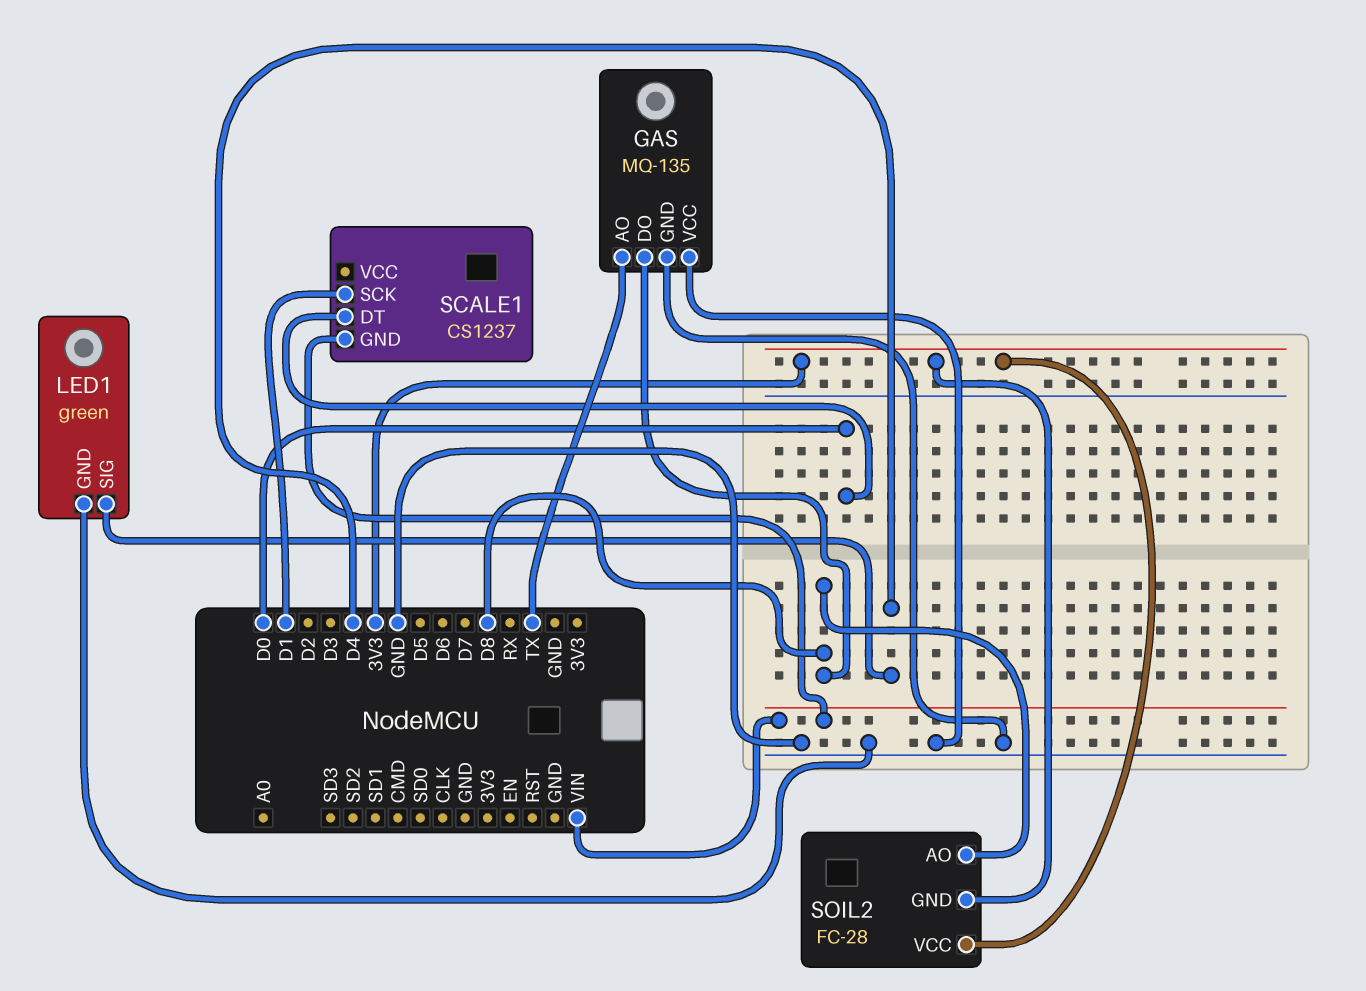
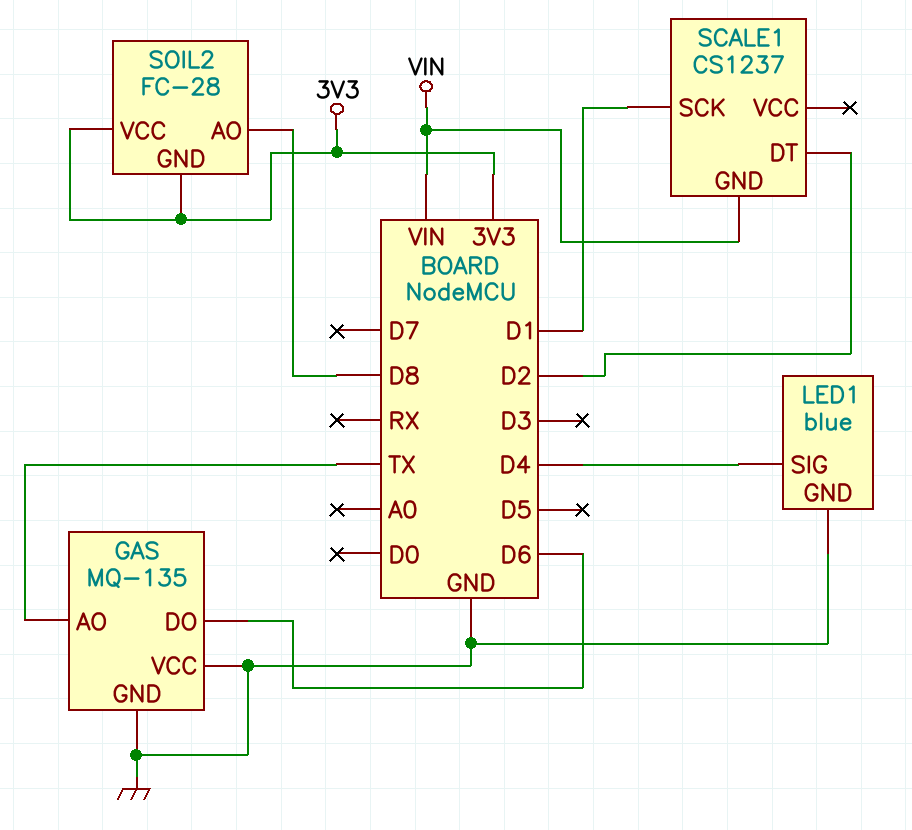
GAS pin DO: D8 -> D6
LED1: green -> blue
SCALE1 pin DT: D0 -> D2

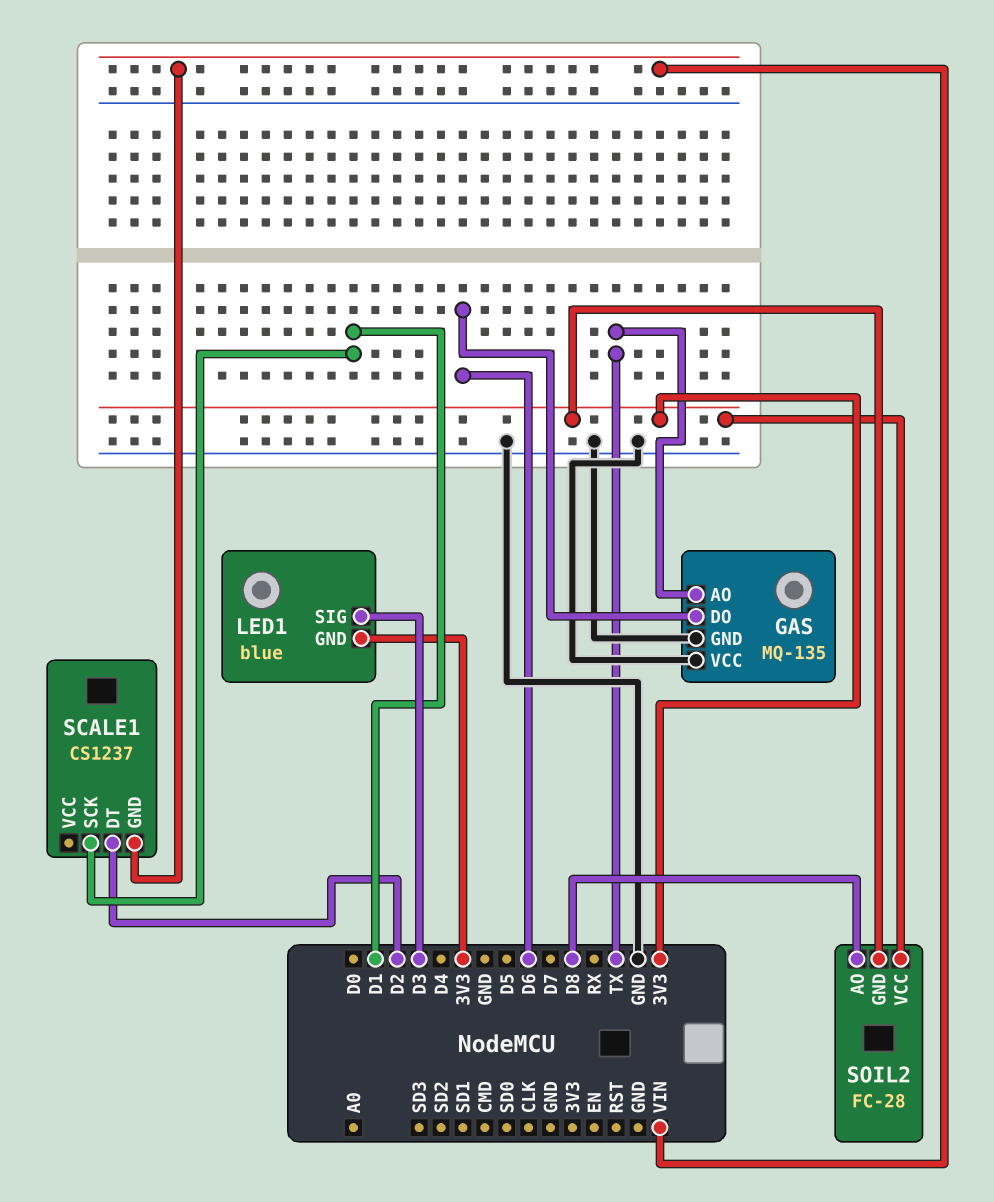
LED1 pin GND: GND -> 3V3
LED1 pin SIG: D4 -> D3

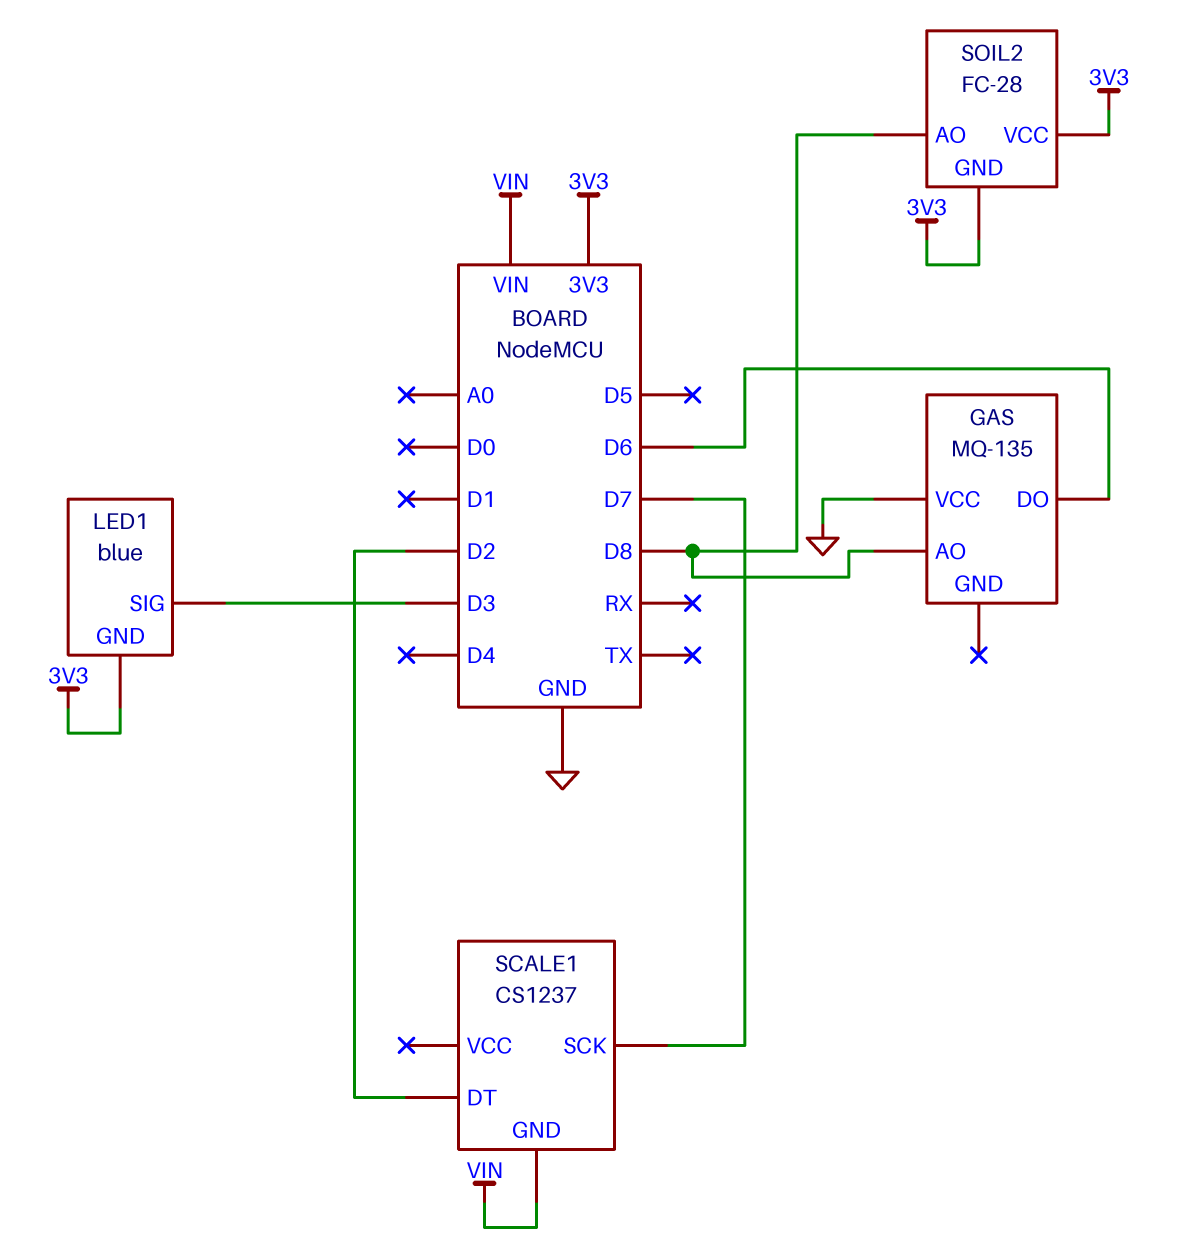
GAS pin AO: TX -> D8
GAS pin GND: GND -> none
SCALE1 pin SCK: D1 -> D7

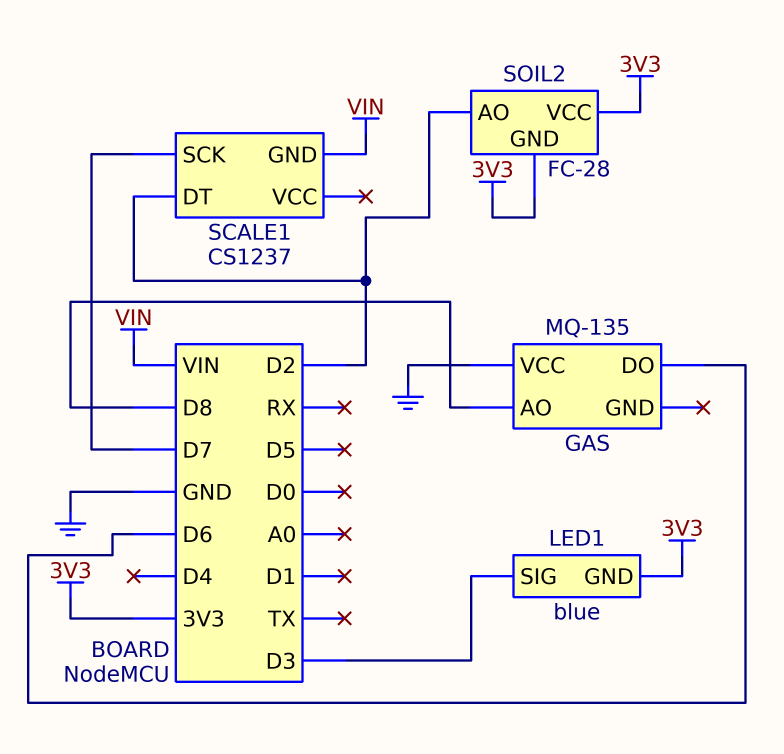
SOIL2 pin AO: D8 -> D2

